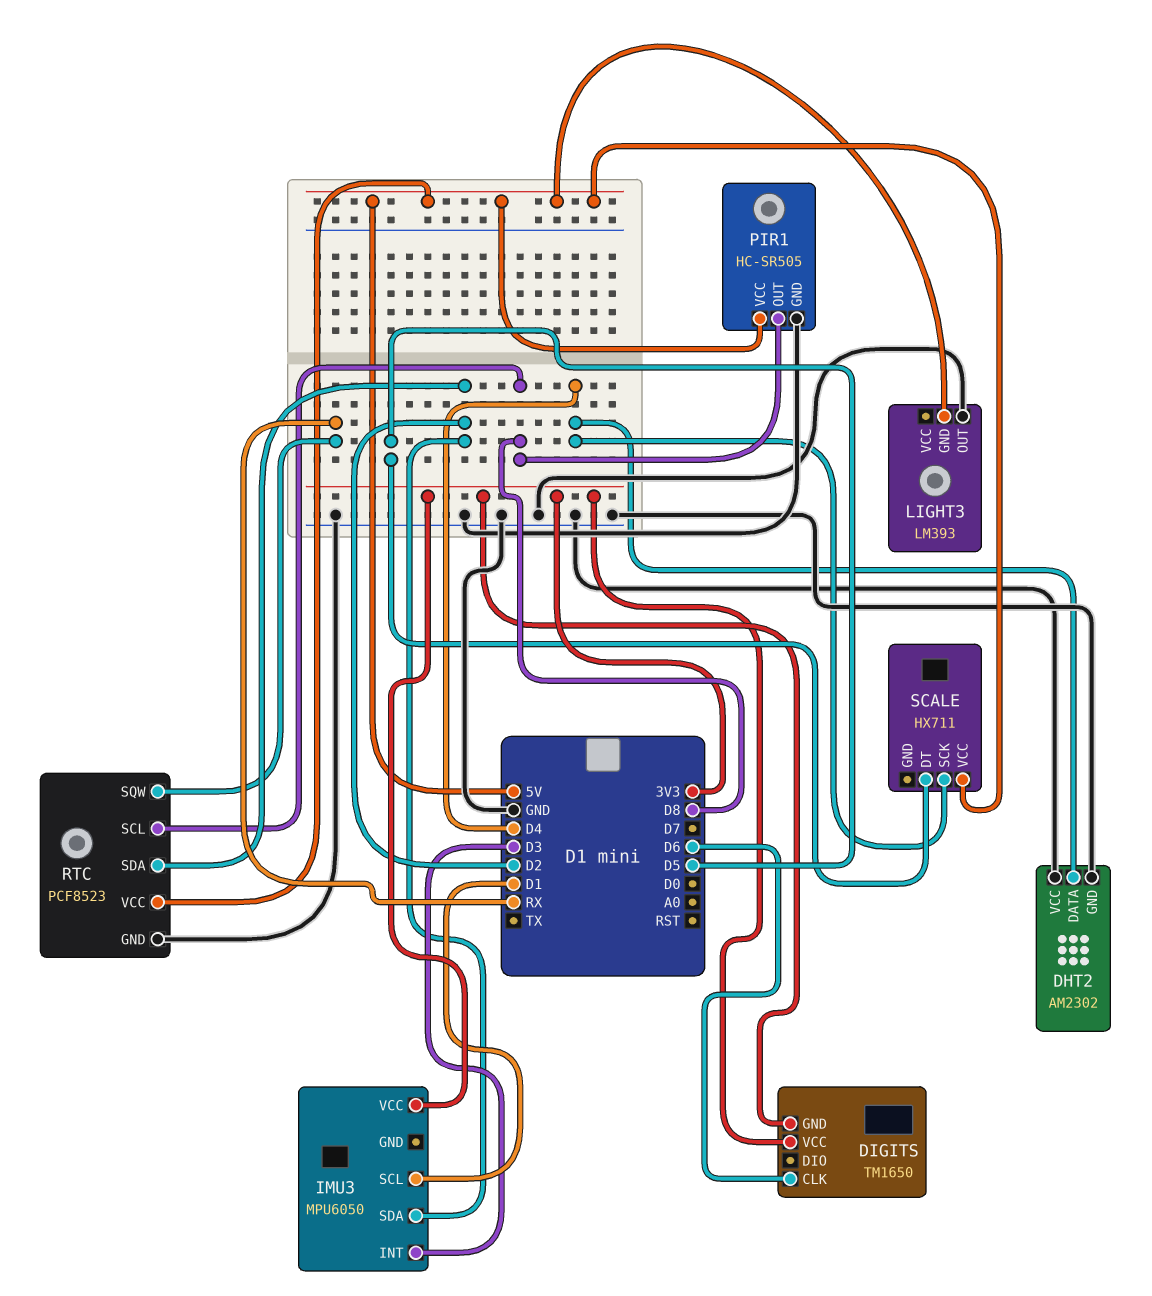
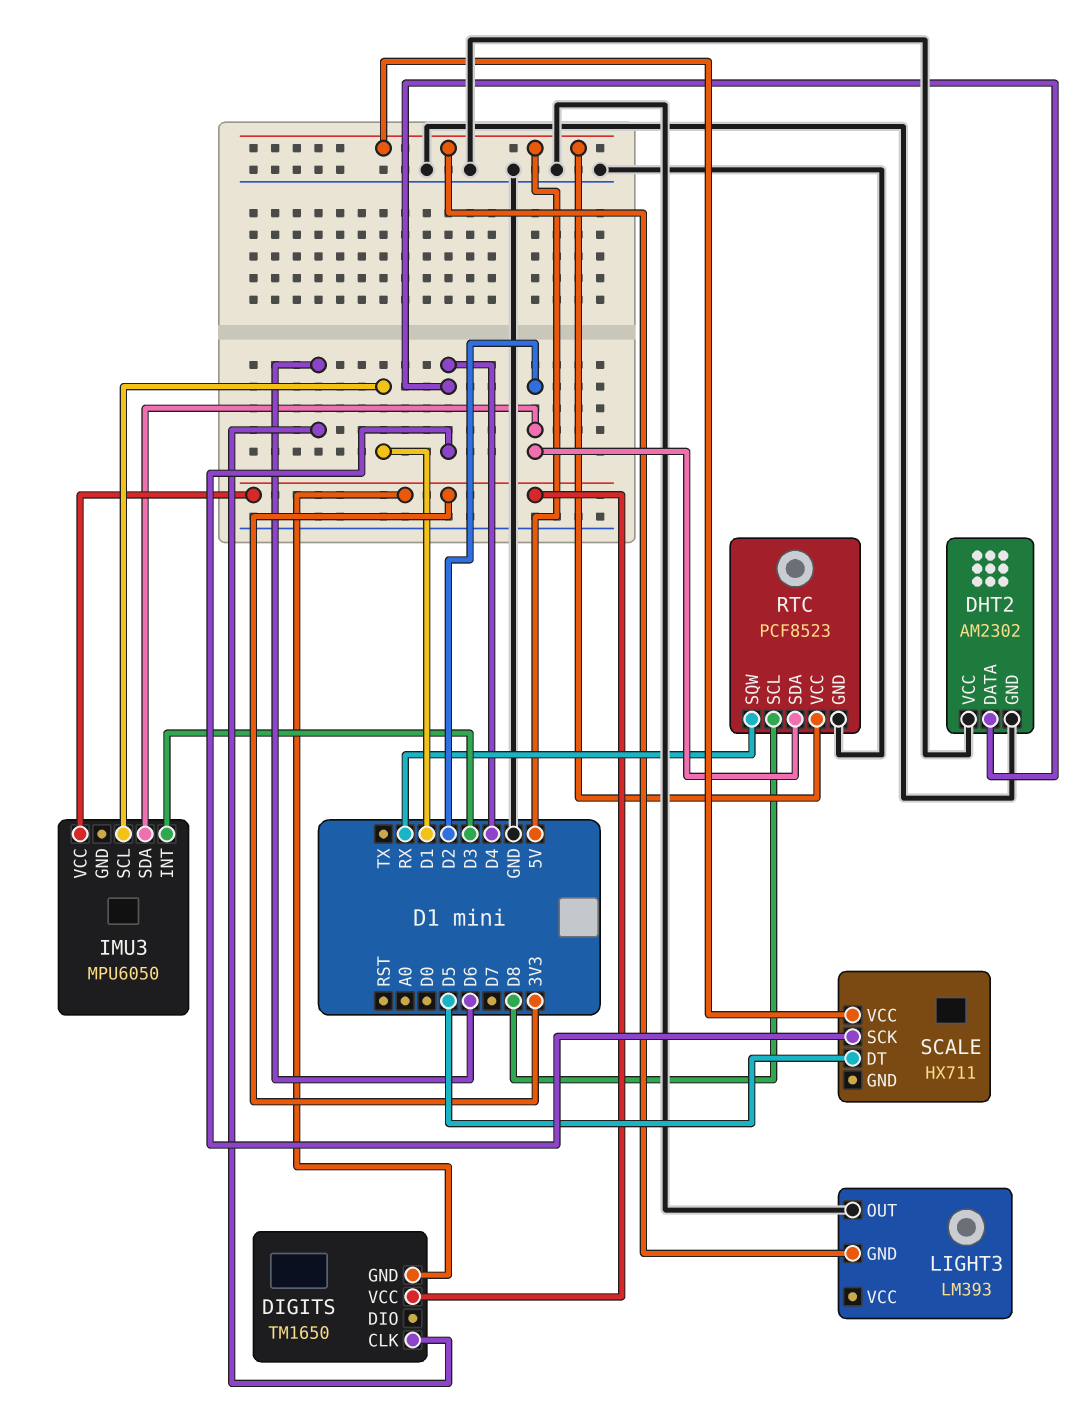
PIR1: HC-SR505 -> none
PIR1 pin GND: GND -> none
PIR1 pin OUT: D8 -> none
PIR1 pin VCC: 5V -> none

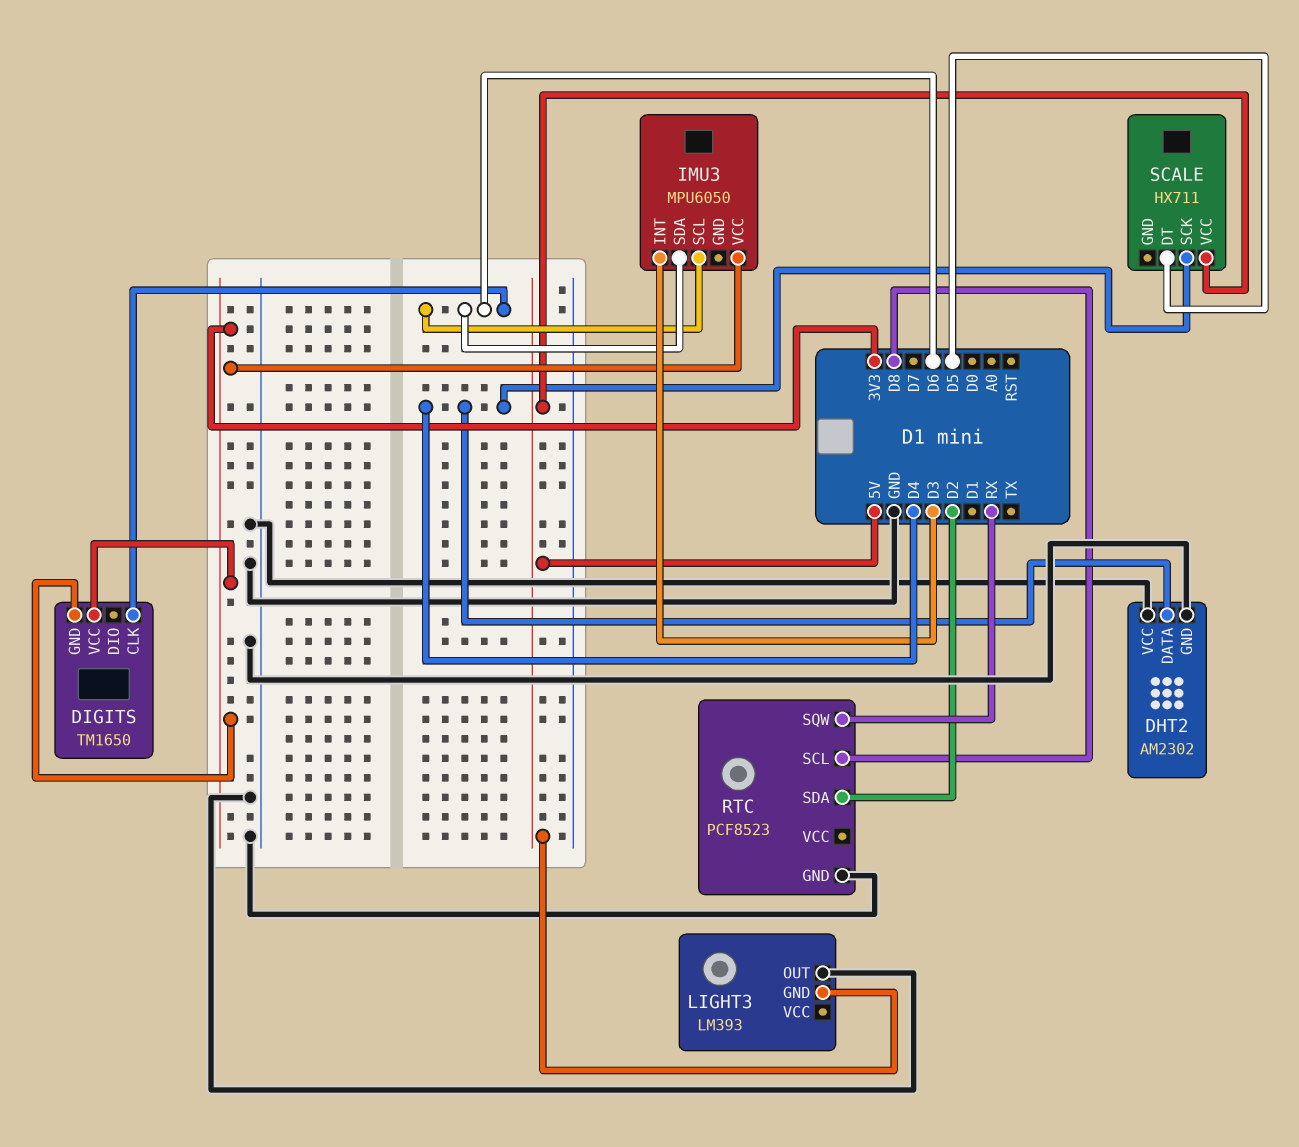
IMU3 pin SCL: D1 -> D6
IMU3 pin SDA: D2 -> D6
RTC pin VCC: 5V -> none

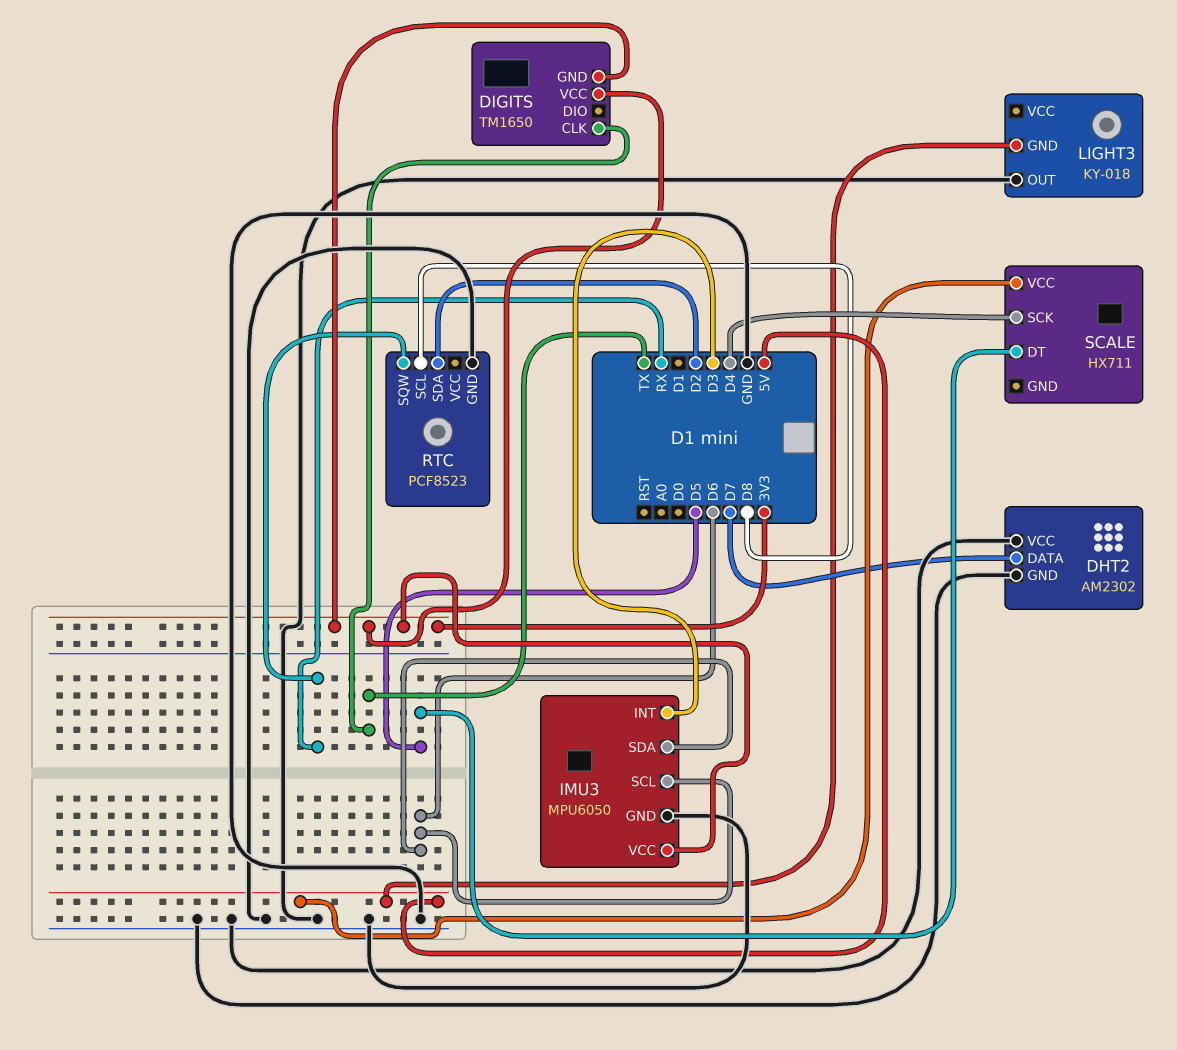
DHT2 pin DATA: D4 -> D7
DIGITS pin CLK: D6 -> TX
IMU3 pin GND: none -> GND
LIGHT3: LM393 -> KY-018

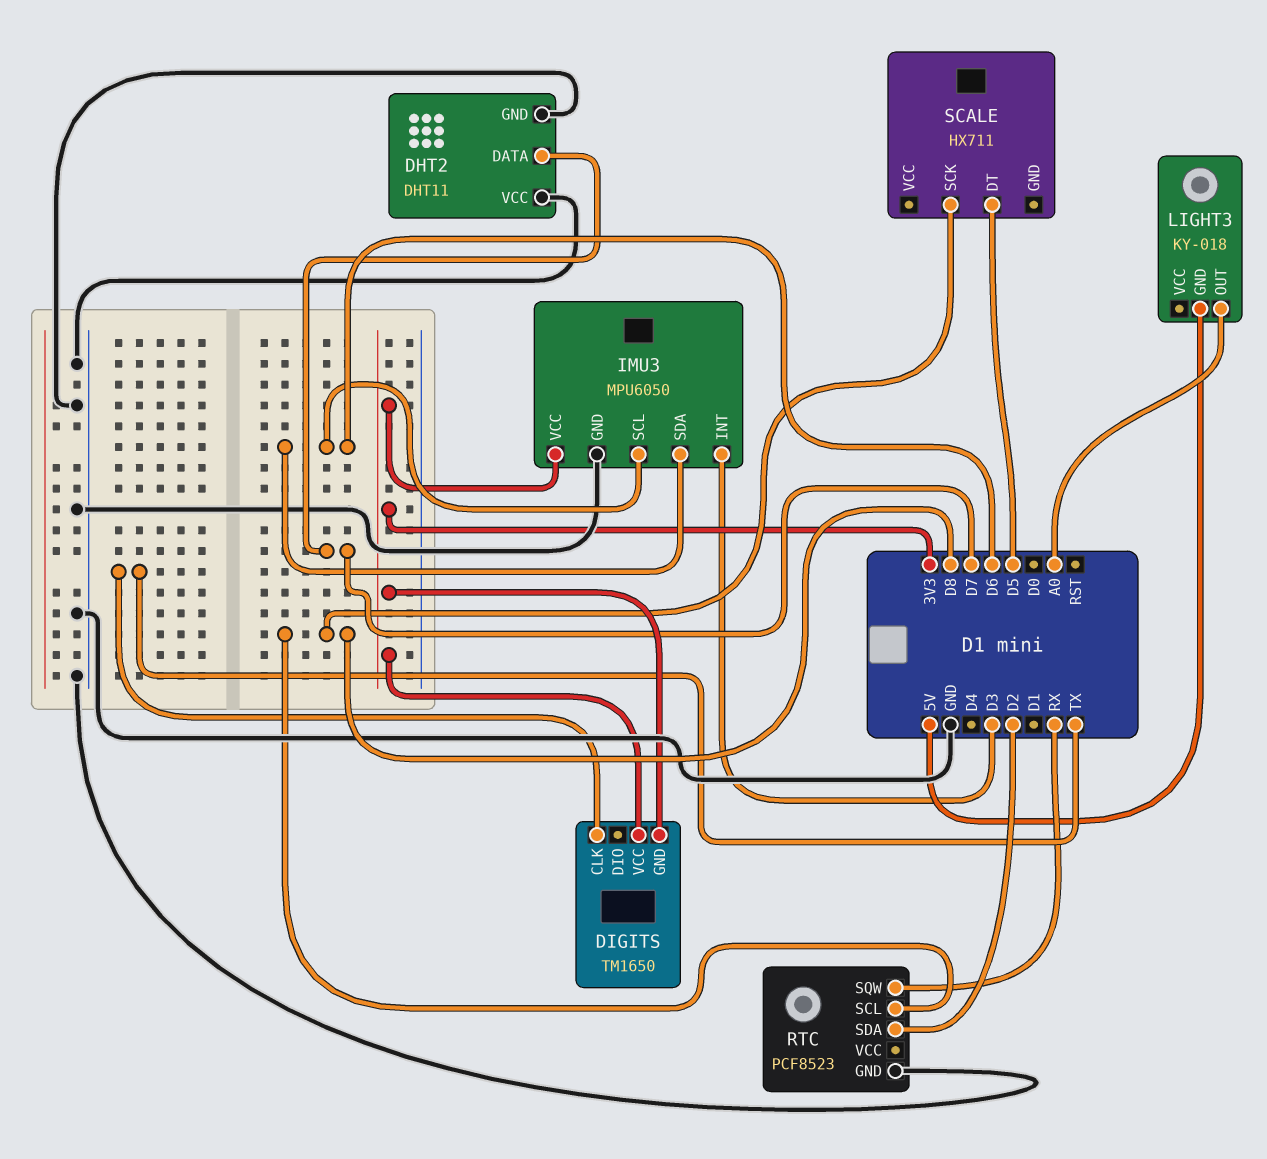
DHT2: AM2302 -> DHT11
LIGHT3 pin OUT: GND -> A0
SCALE pin SCK: D4 -> D8
SCALE pin VCC: 5V -> none

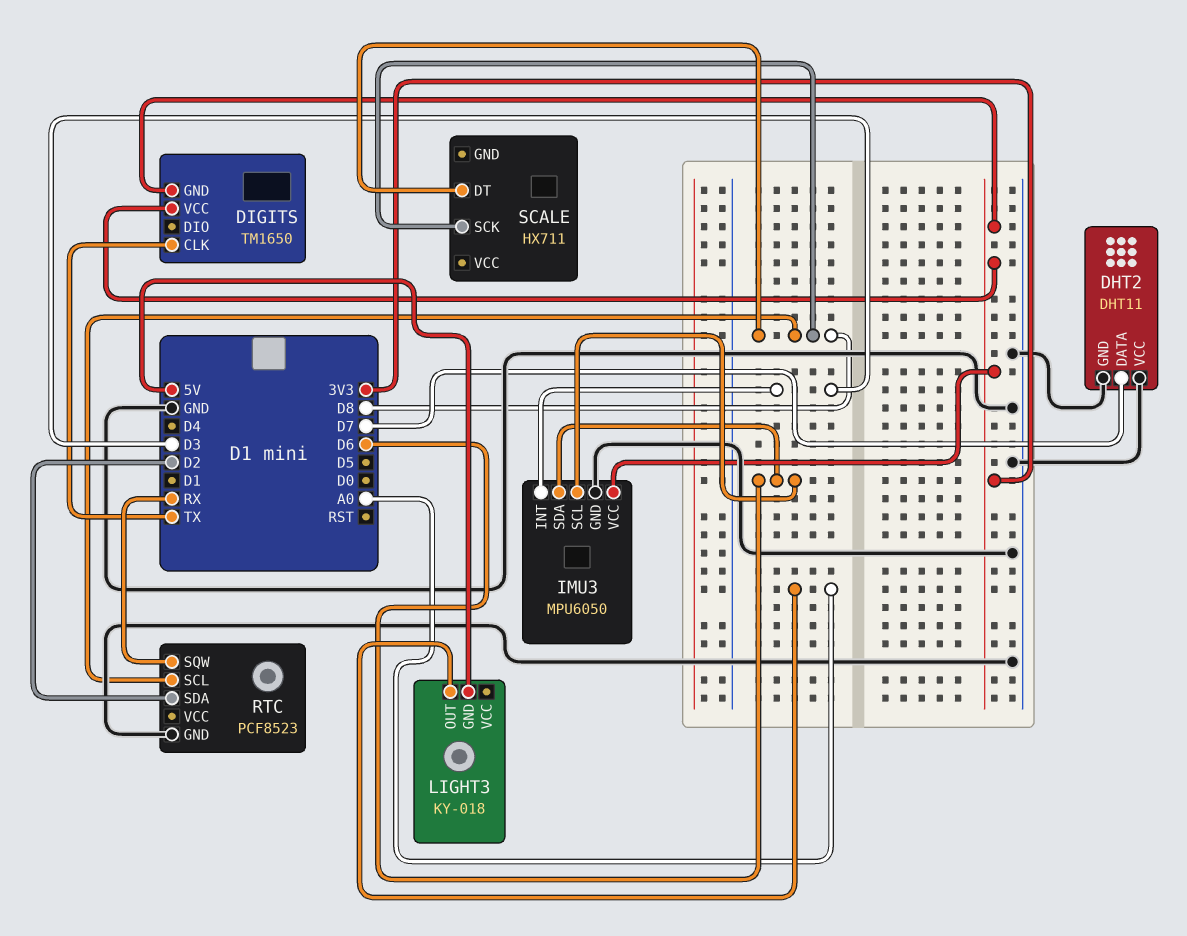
SCALE pin DT: D5 -> D8

